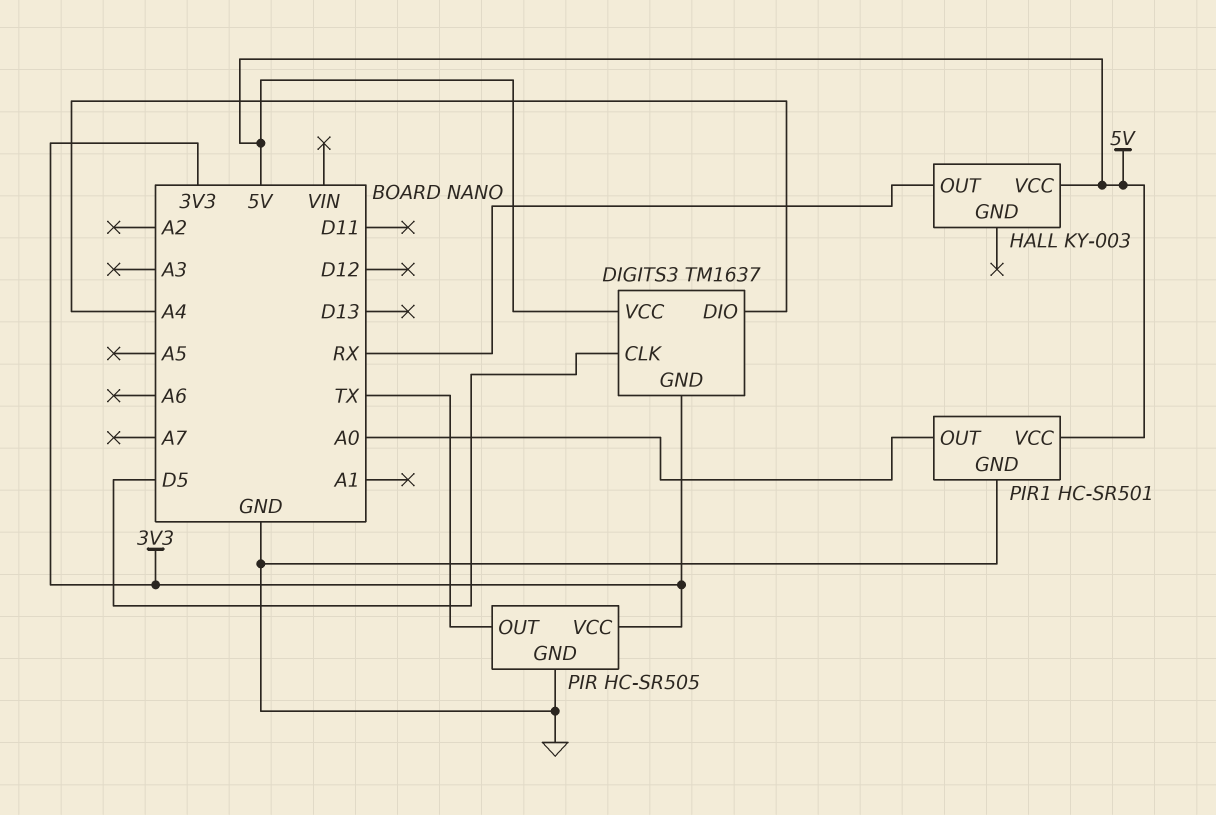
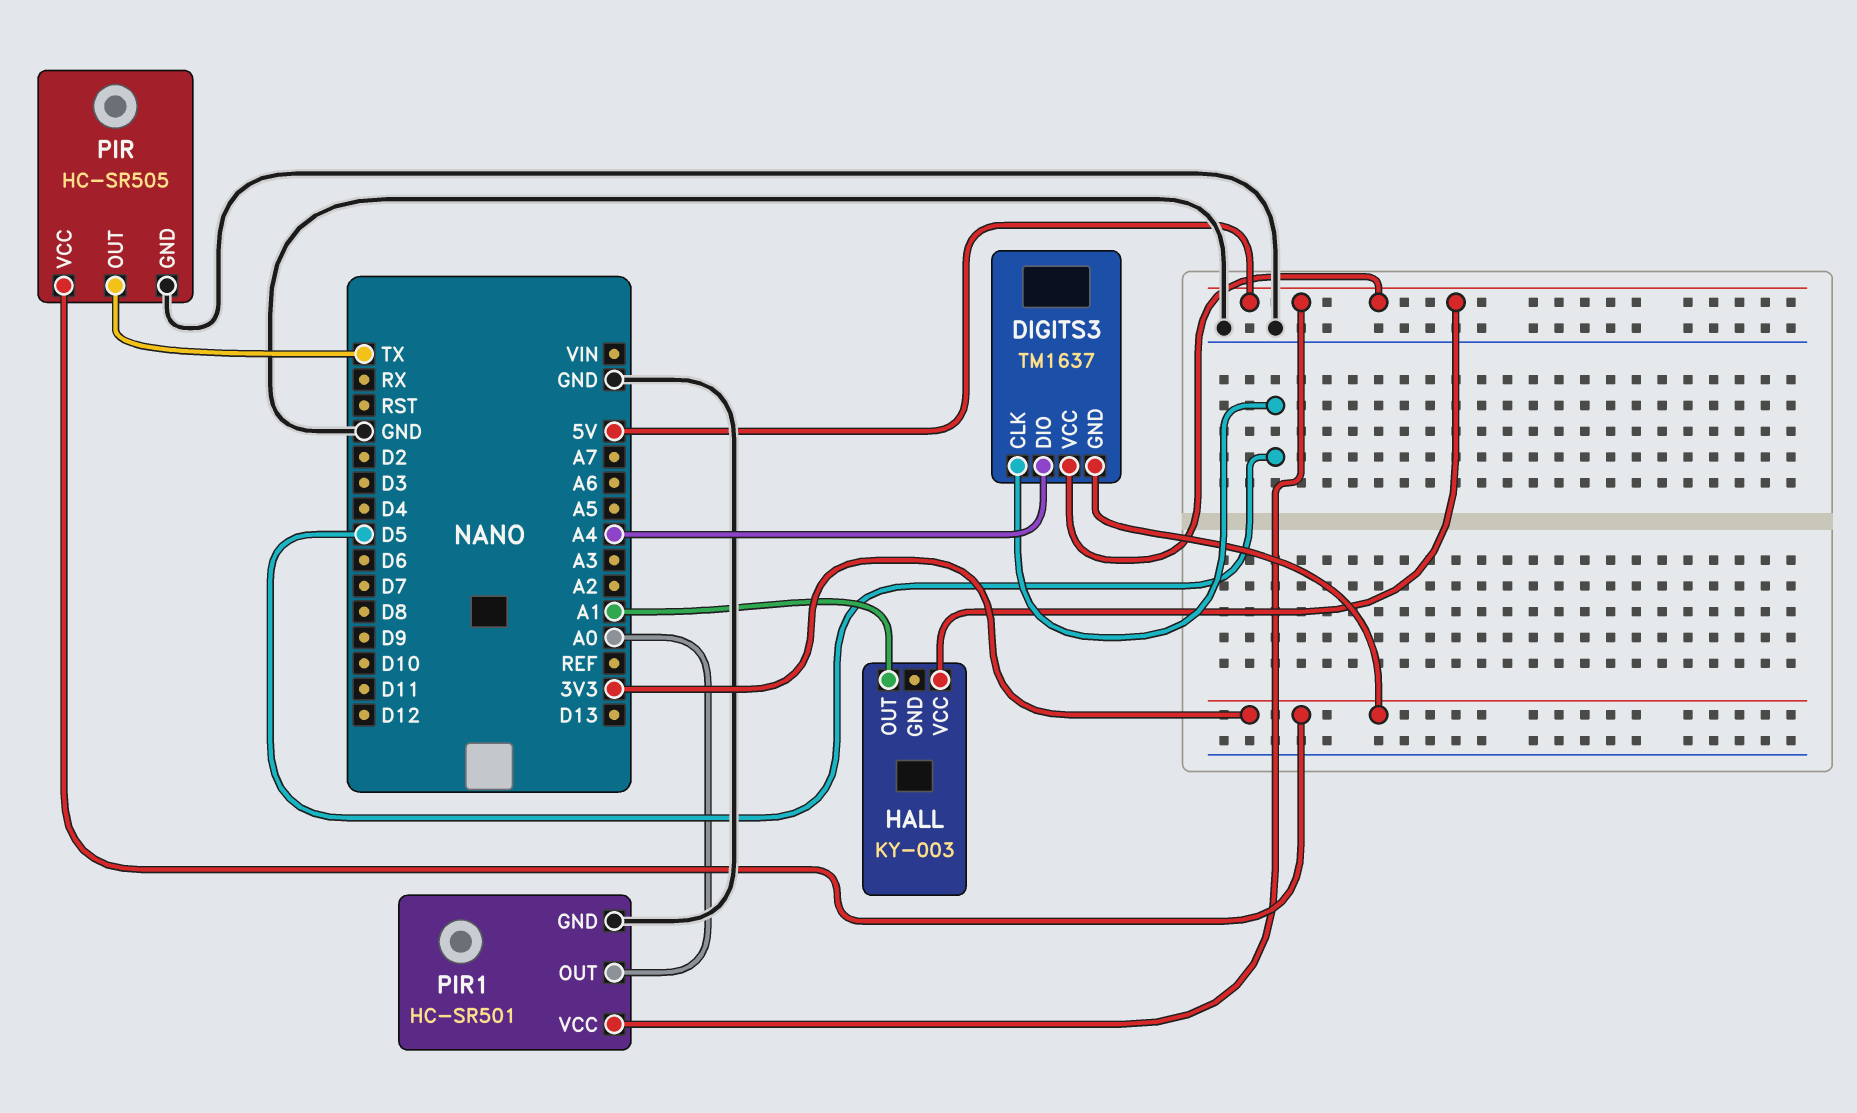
HALL pin OUT: RX -> A1

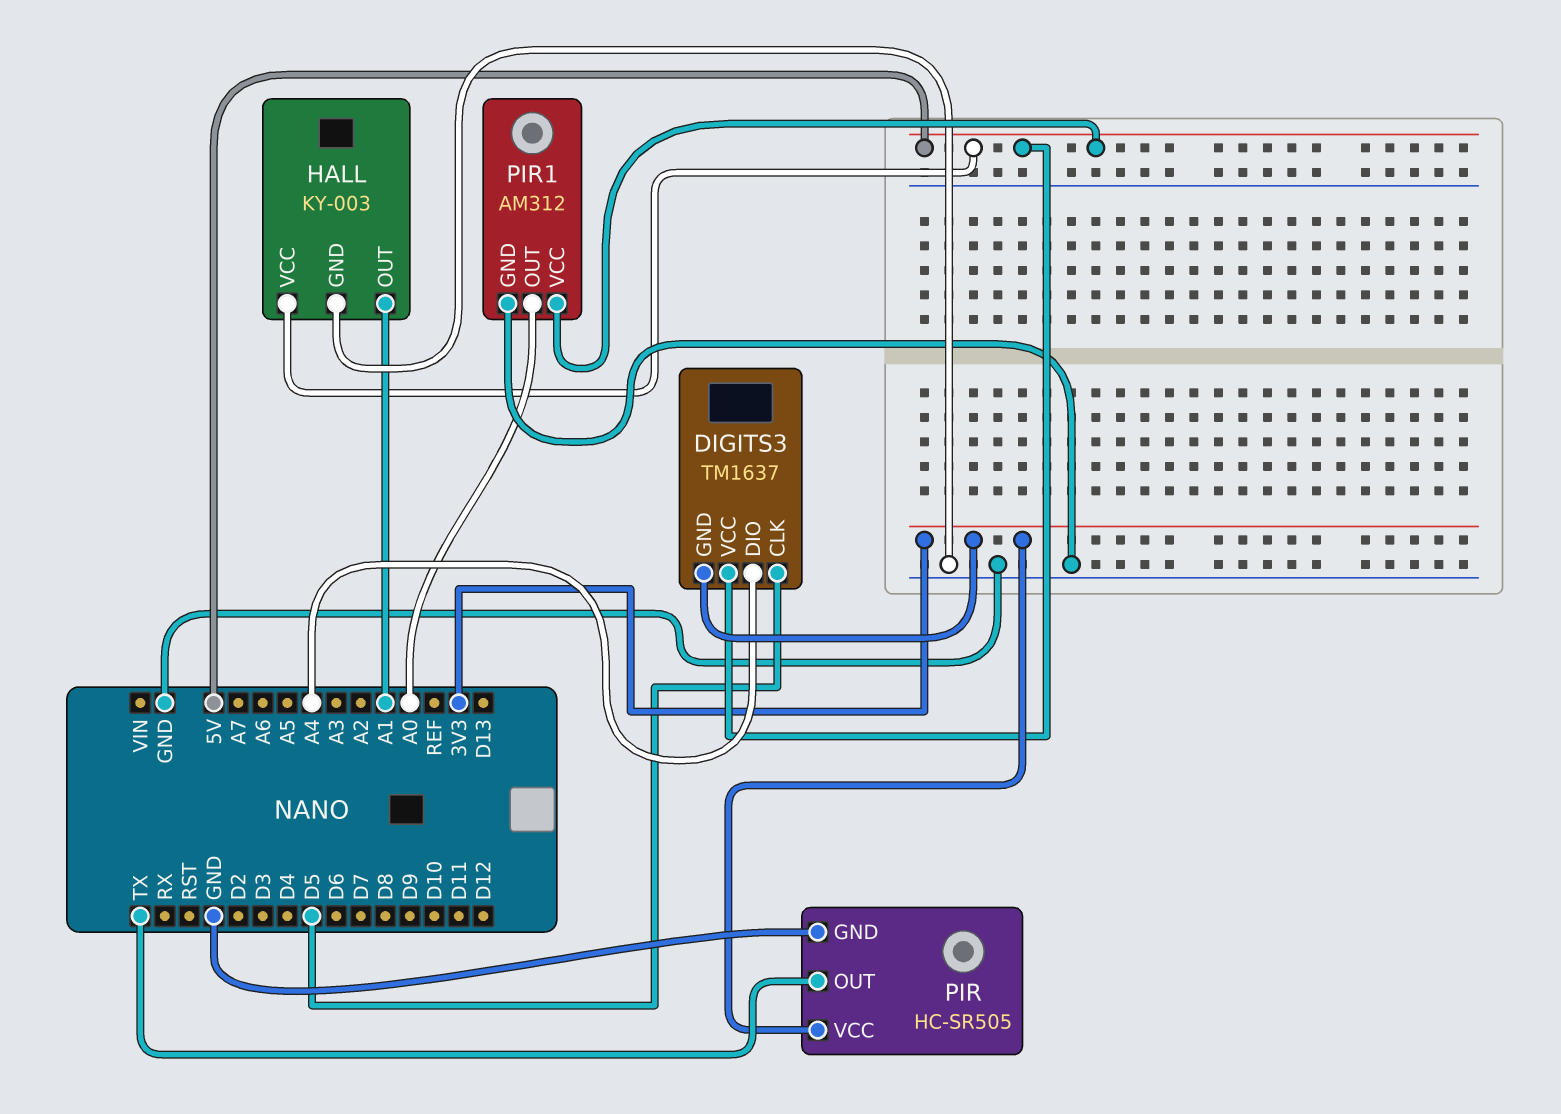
HALL pin GND: none -> GND
PIR1: HC-SR501 -> AM312

